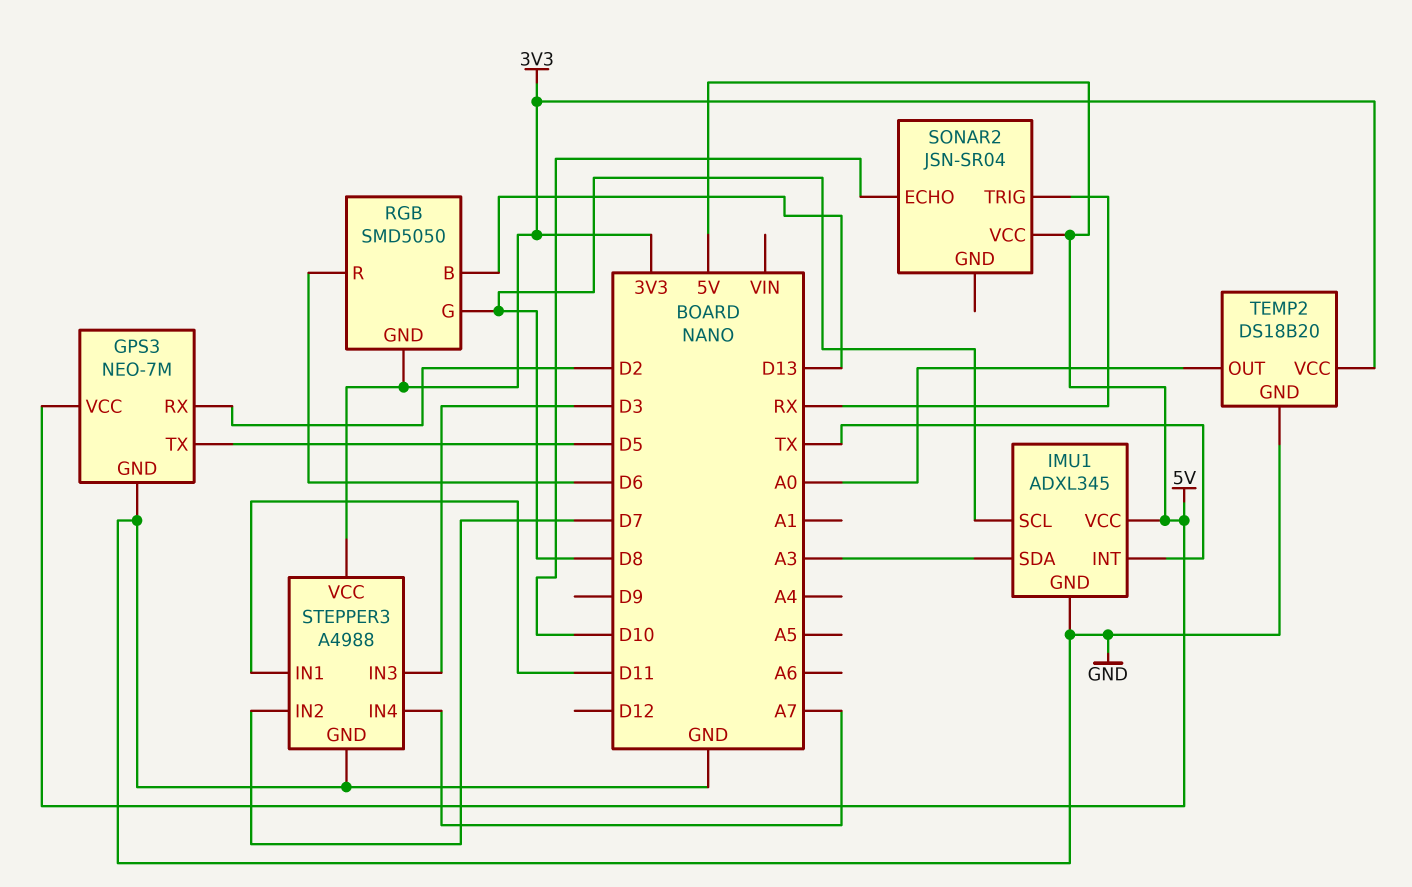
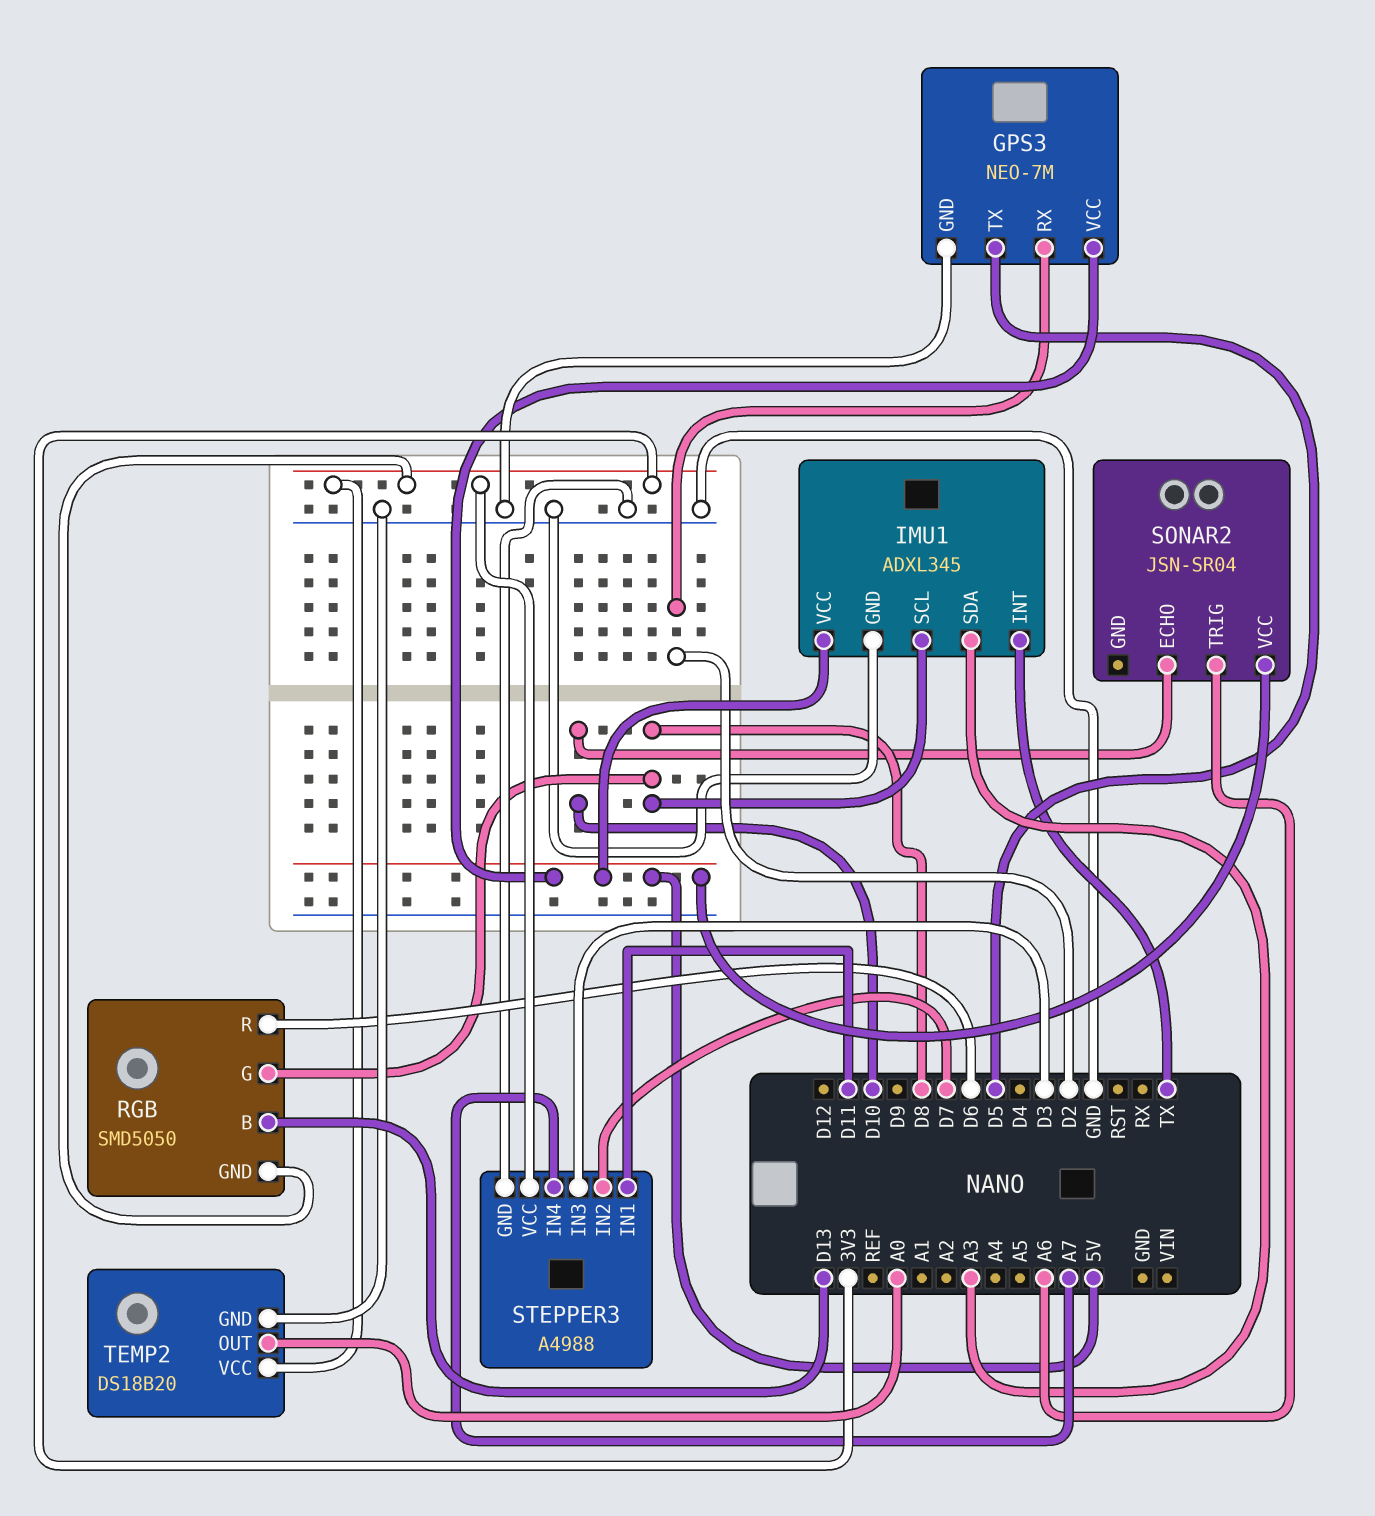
SONAR2 pin TRIG: RX -> A6

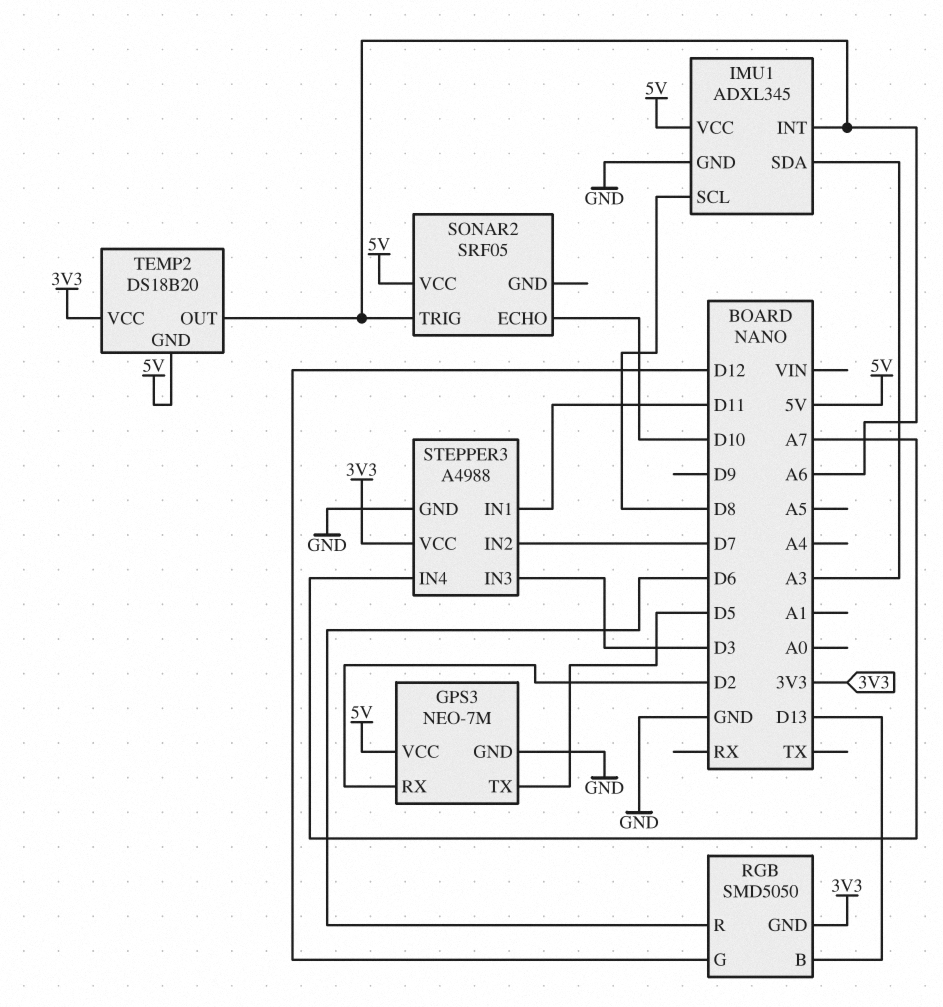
IMU1 pin INT: TX -> A6
RGB pin G: D8 -> D12
SONAR2: JSN-SR04 -> SRF05
TEMP2 pin GND: GND -> 5V
TEMP2 pin OUT: A0 -> A6

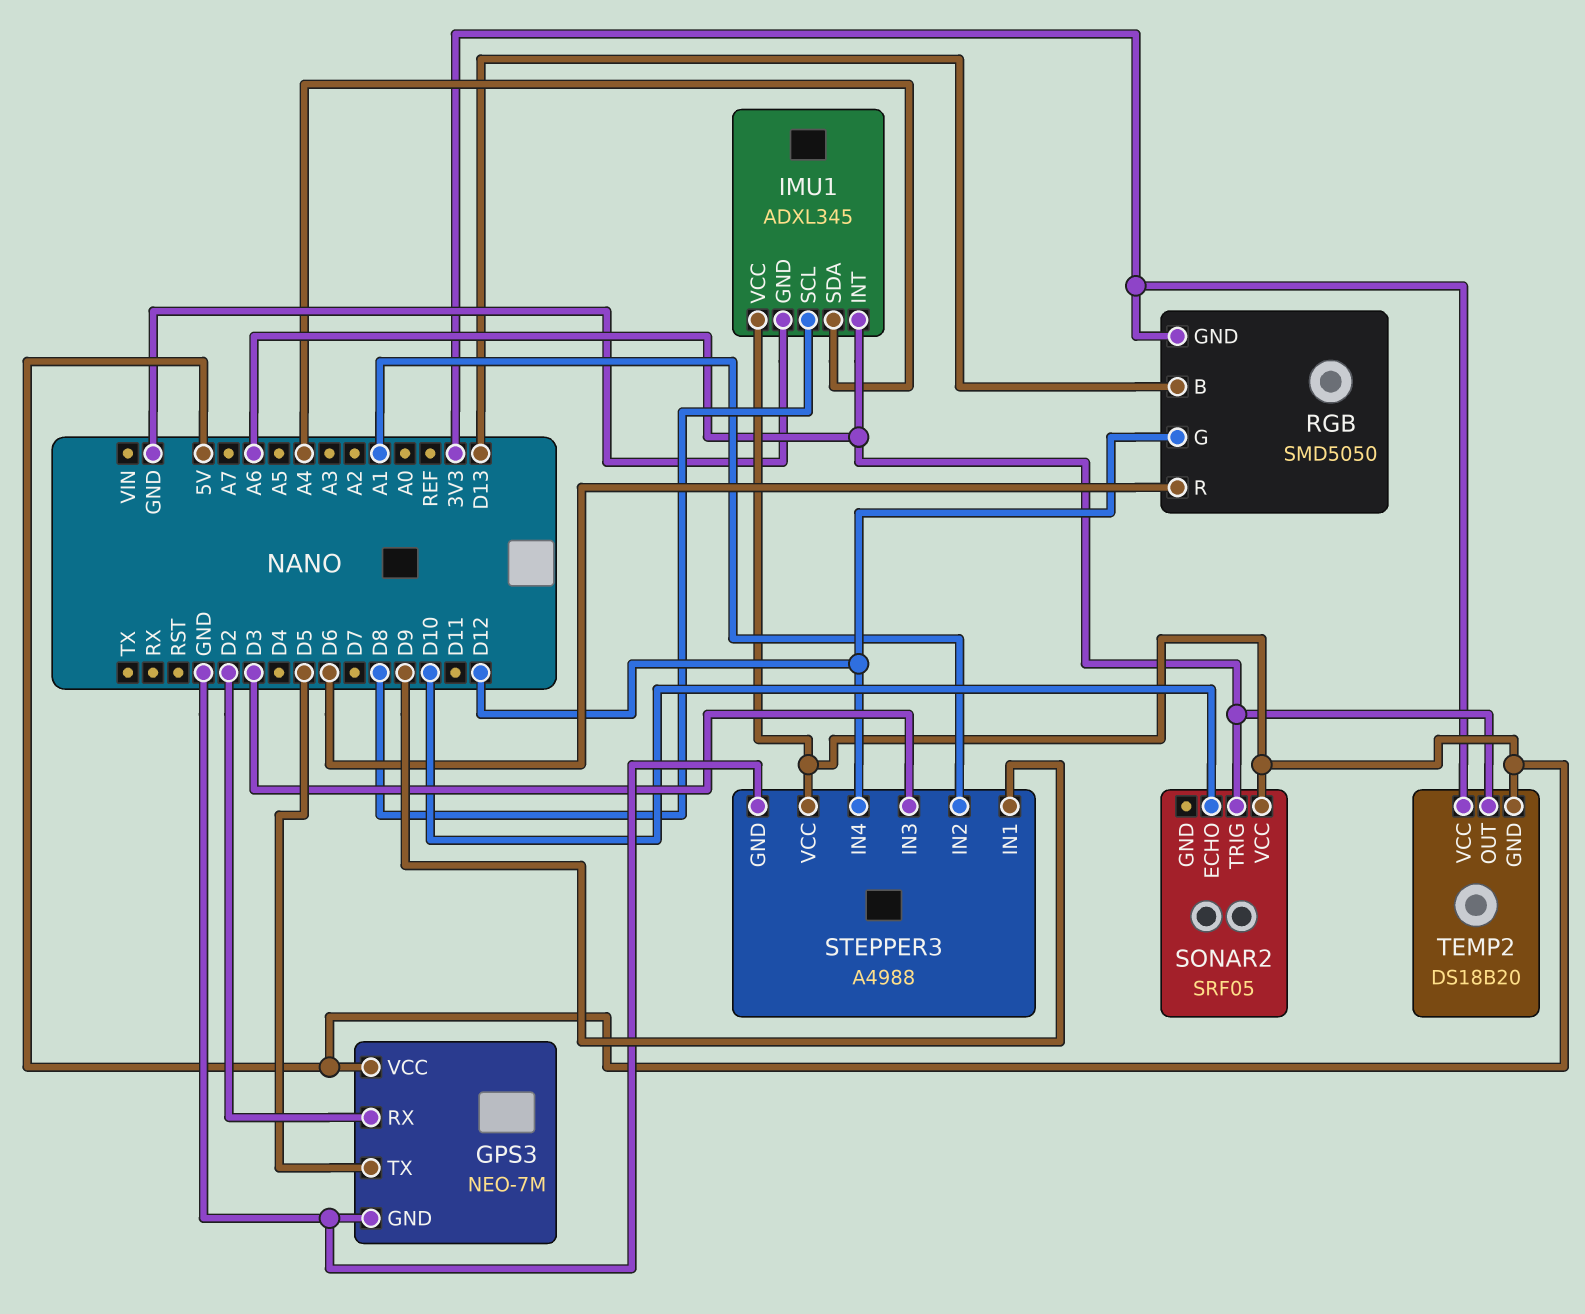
IMU1 pin SDA: A3 -> A4
STEPPER3 pin IN1: D11 -> D9
STEPPER3 pin IN2: D7 -> A1
STEPPER3 pin IN4: A7 -> D12
STEPPER3 pin VCC: 3V3 -> 5V

